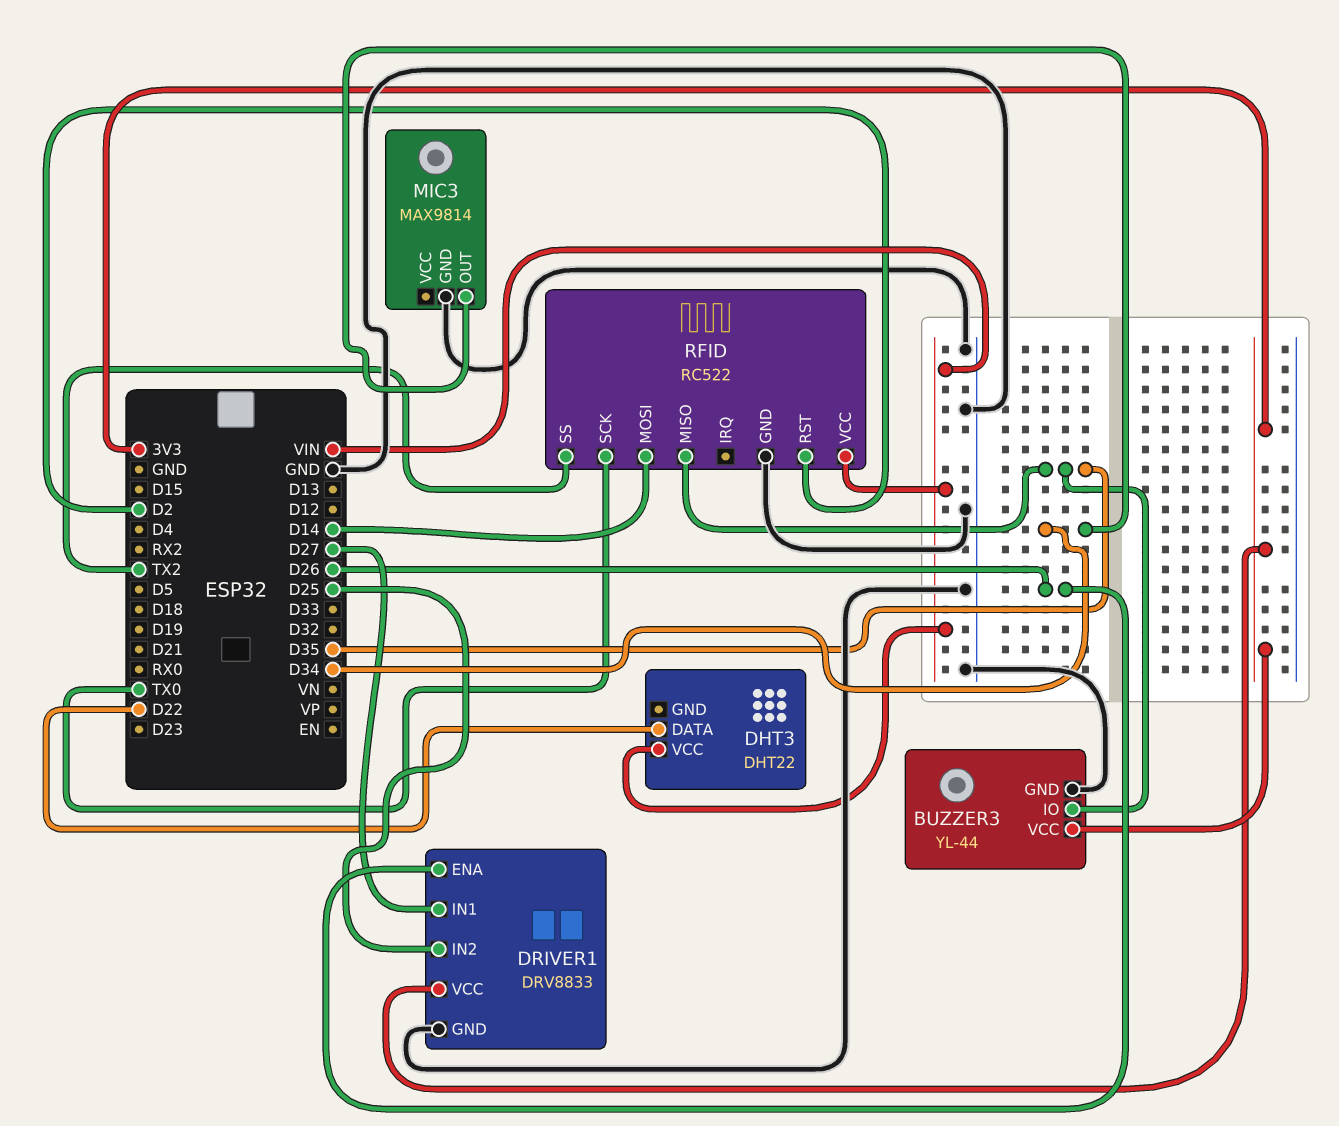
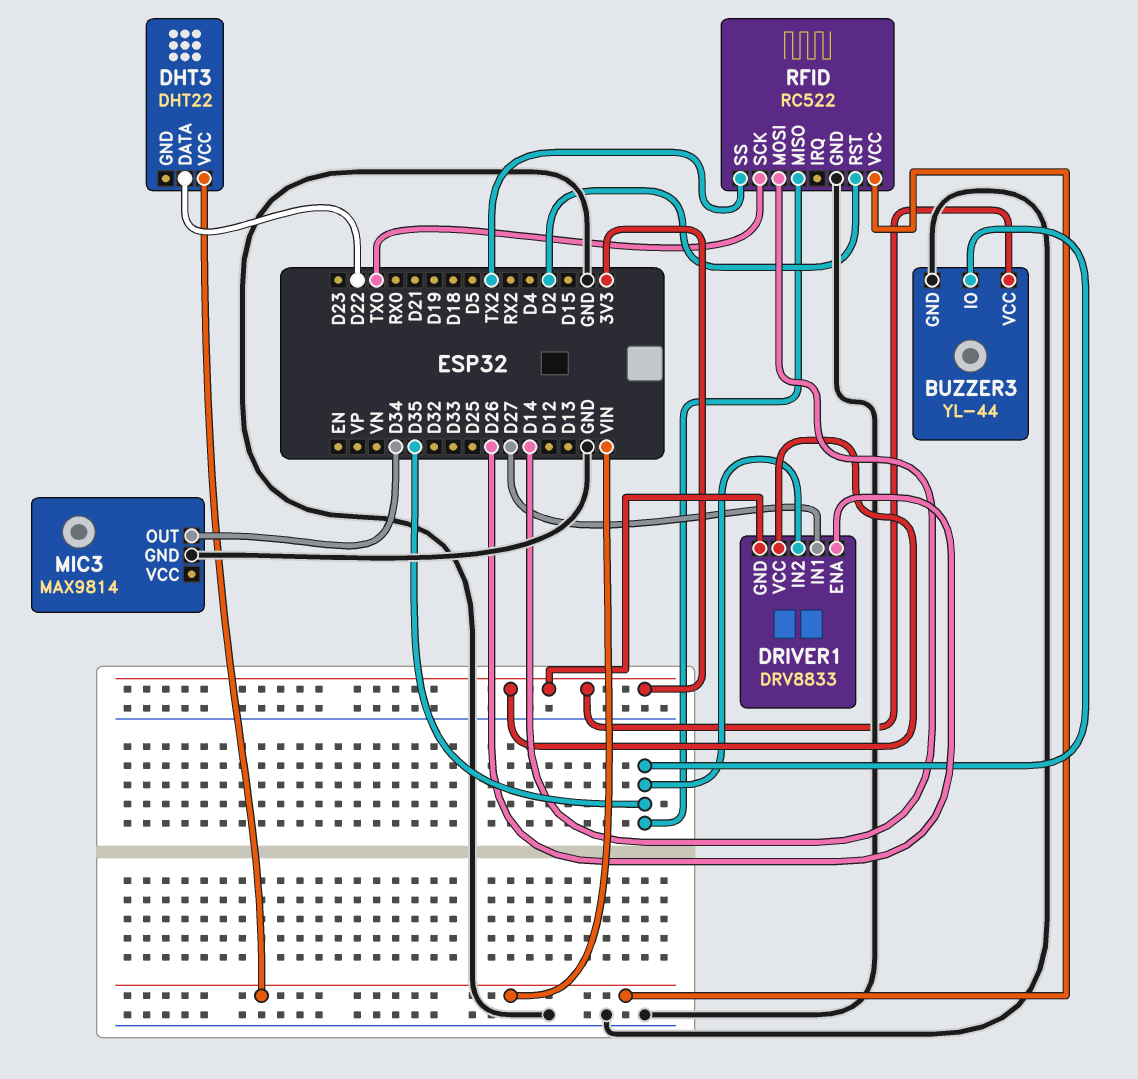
DRIVER1 pin GND: GND -> 3V3
DRIVER1 pin IN2: D25 -> D35

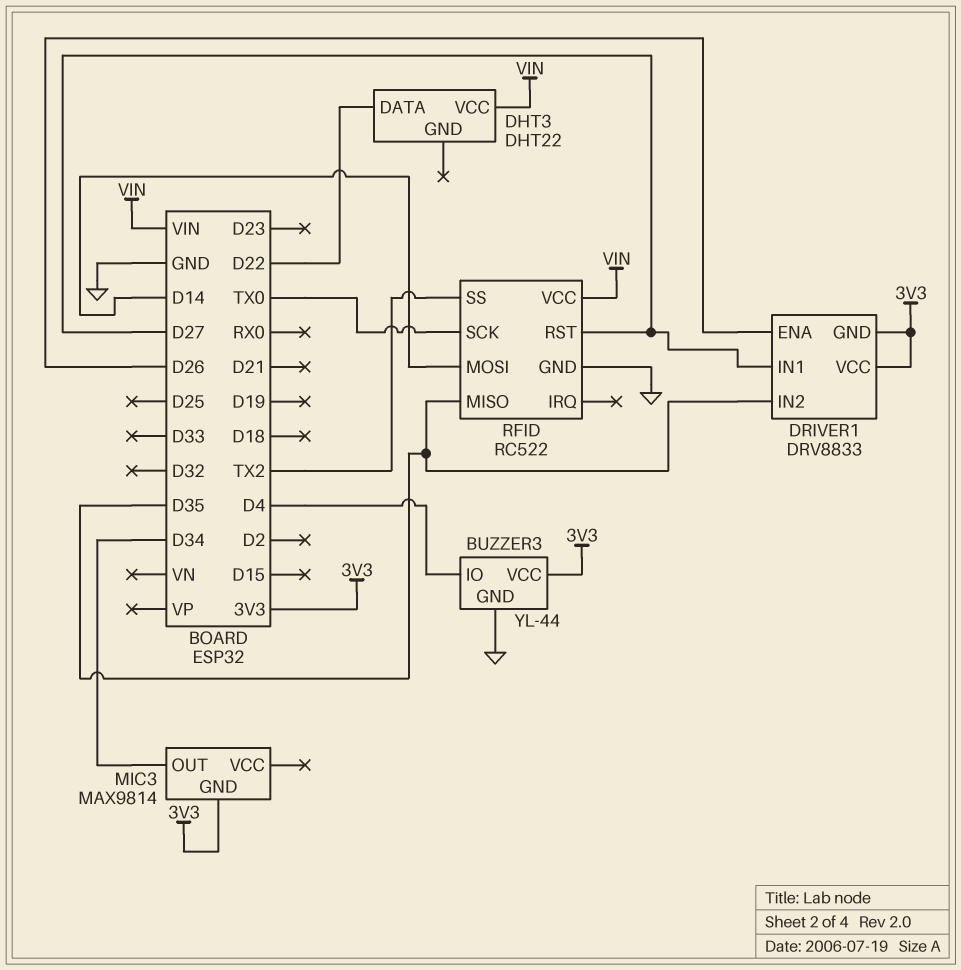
BUZZER3 pin IO: D35 -> D4
MIC3 pin GND: GND -> 3V3
RFID pin RST: D2 -> D27

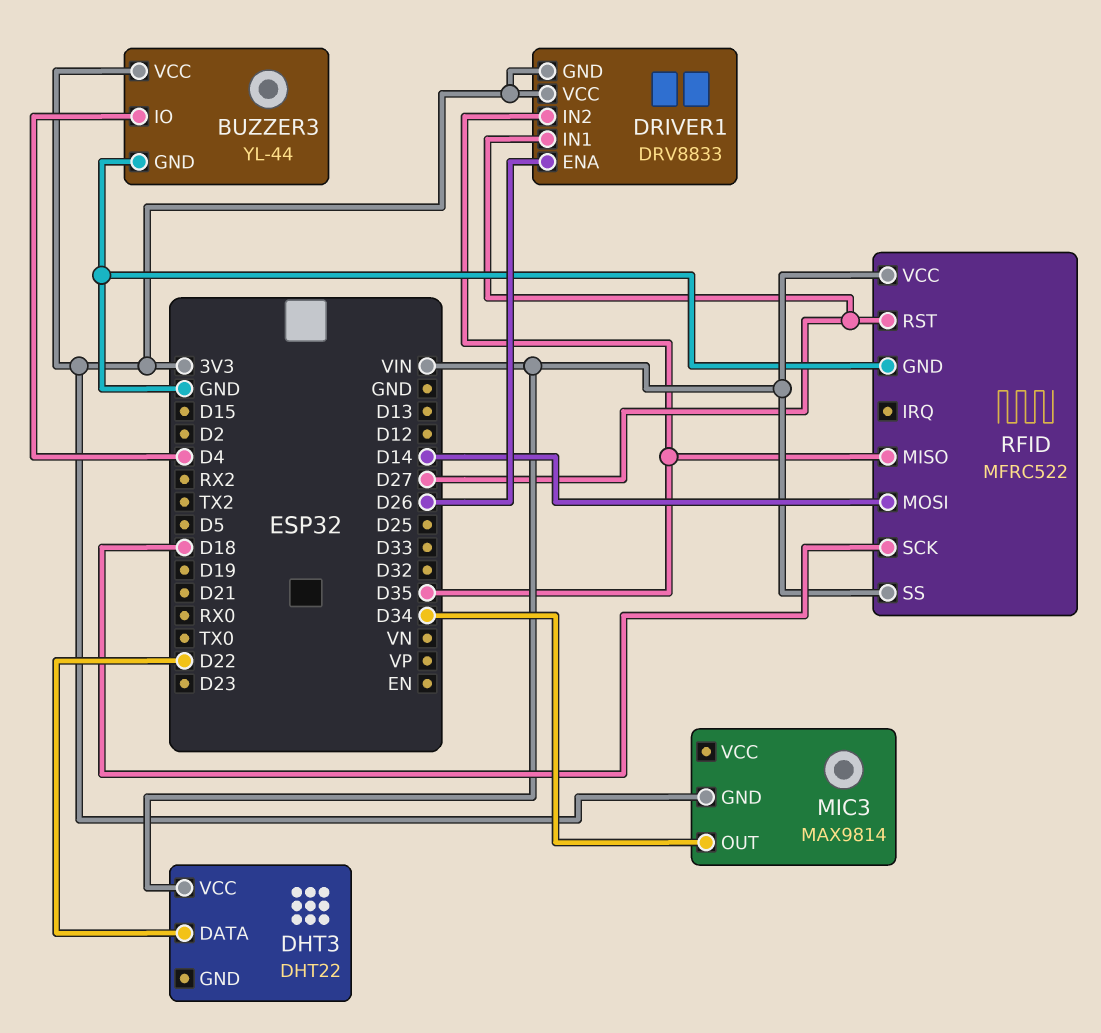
RFID: RC522 -> MFRC522
RFID pin SCK: TX0 -> D18
RFID pin SS: TX2 -> VIN

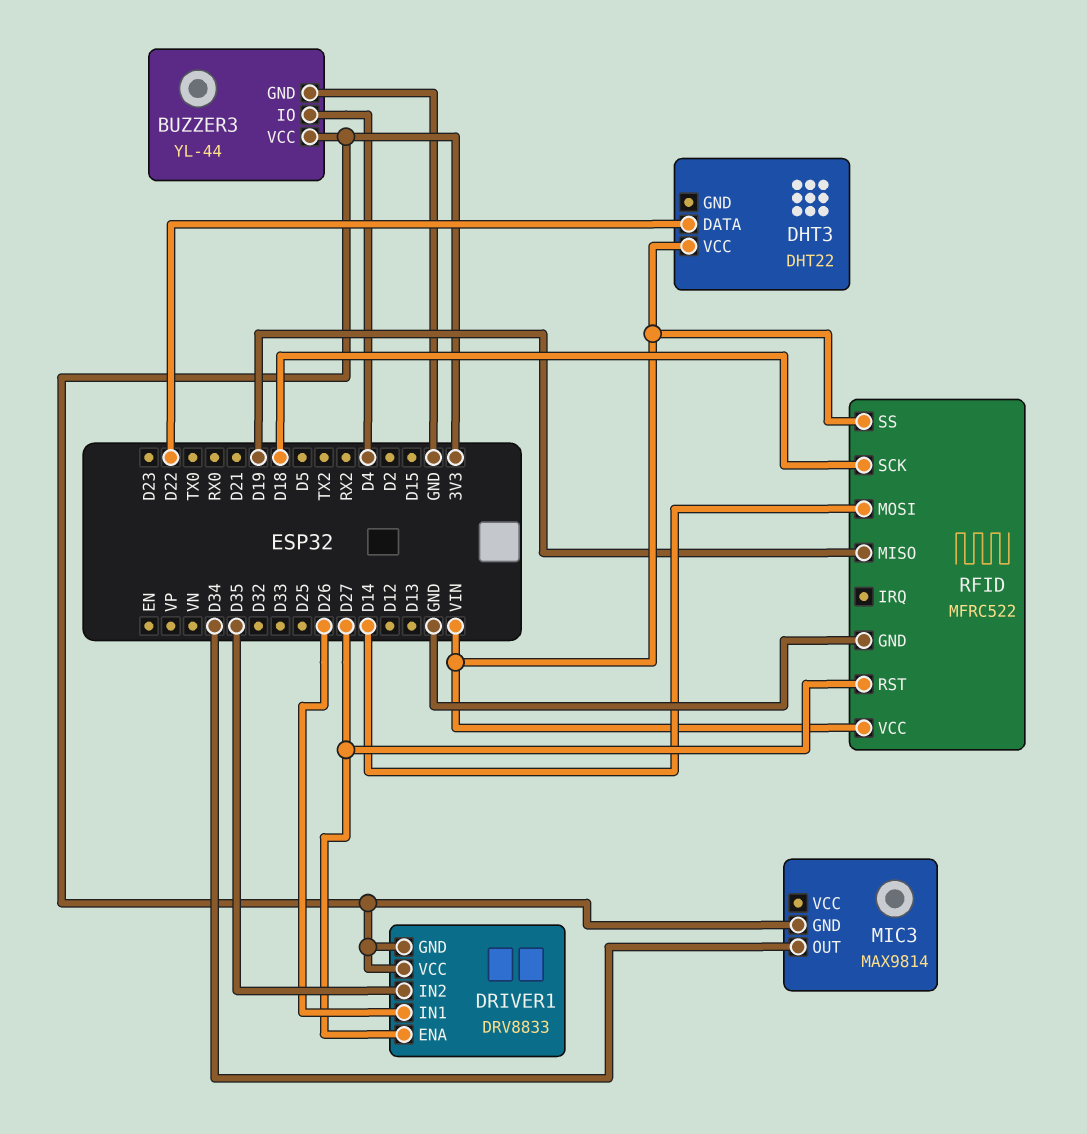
DRIVER1 pin ENA: D26 -> D27
DRIVER1 pin IN1: D27 -> D26
RFID pin MISO: D35 -> D19

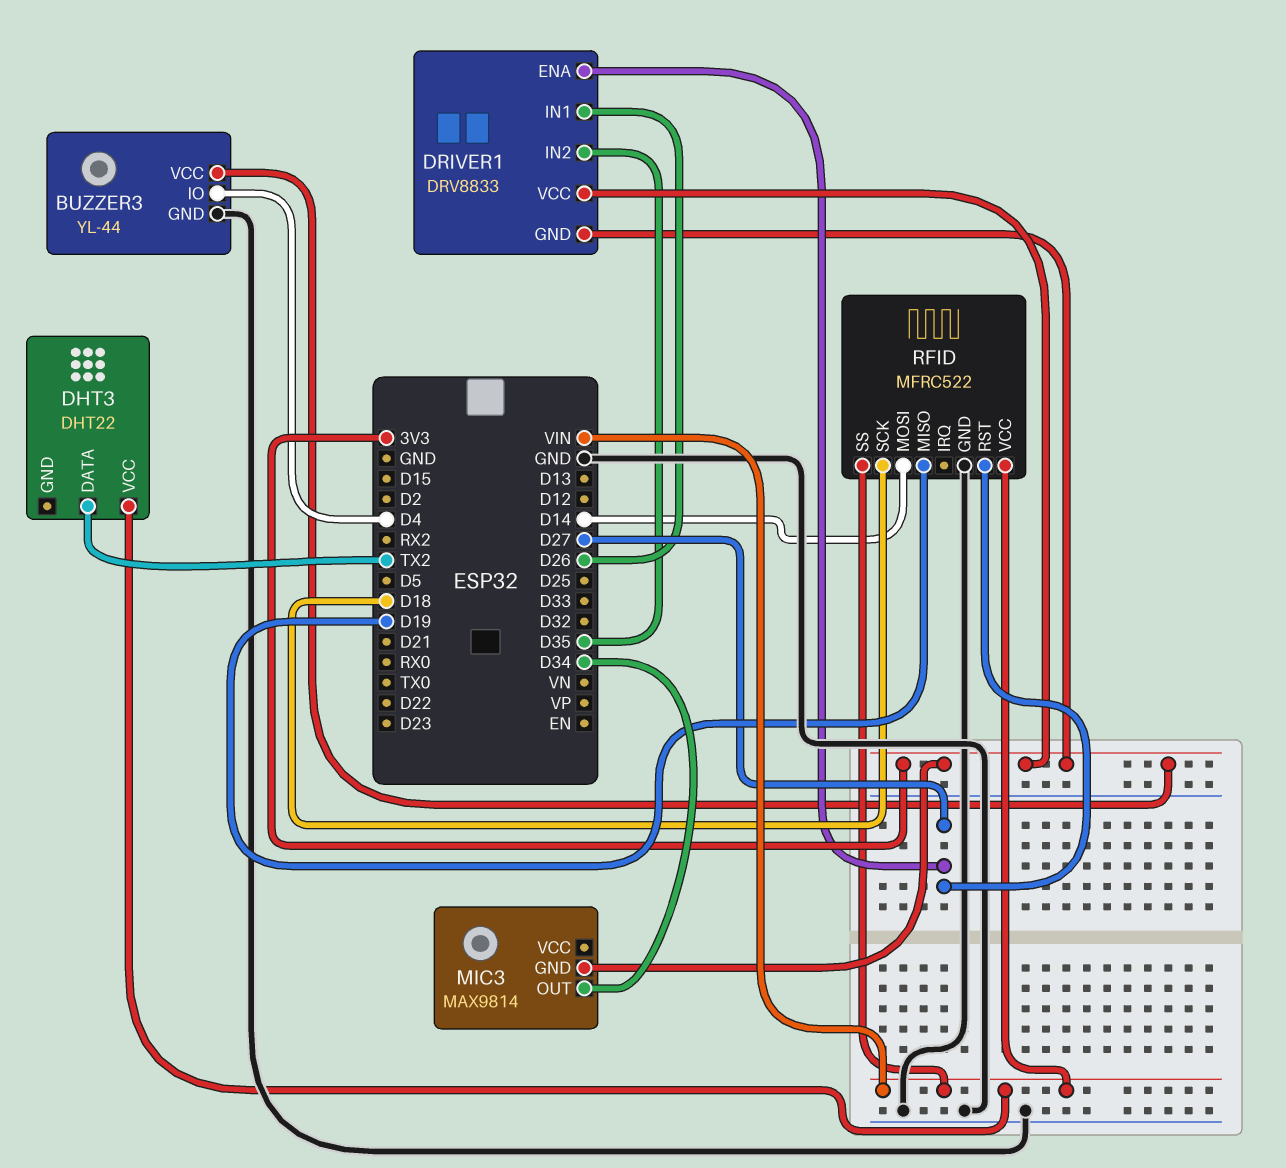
DHT3 pin DATA: D22 -> TX2

